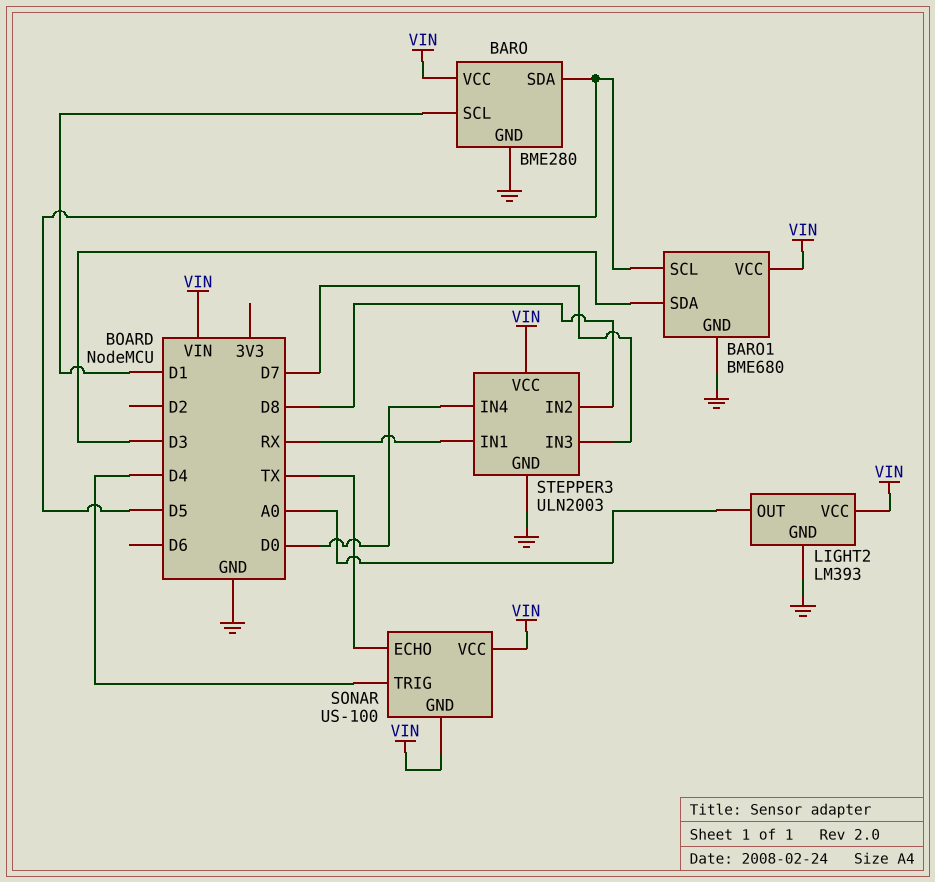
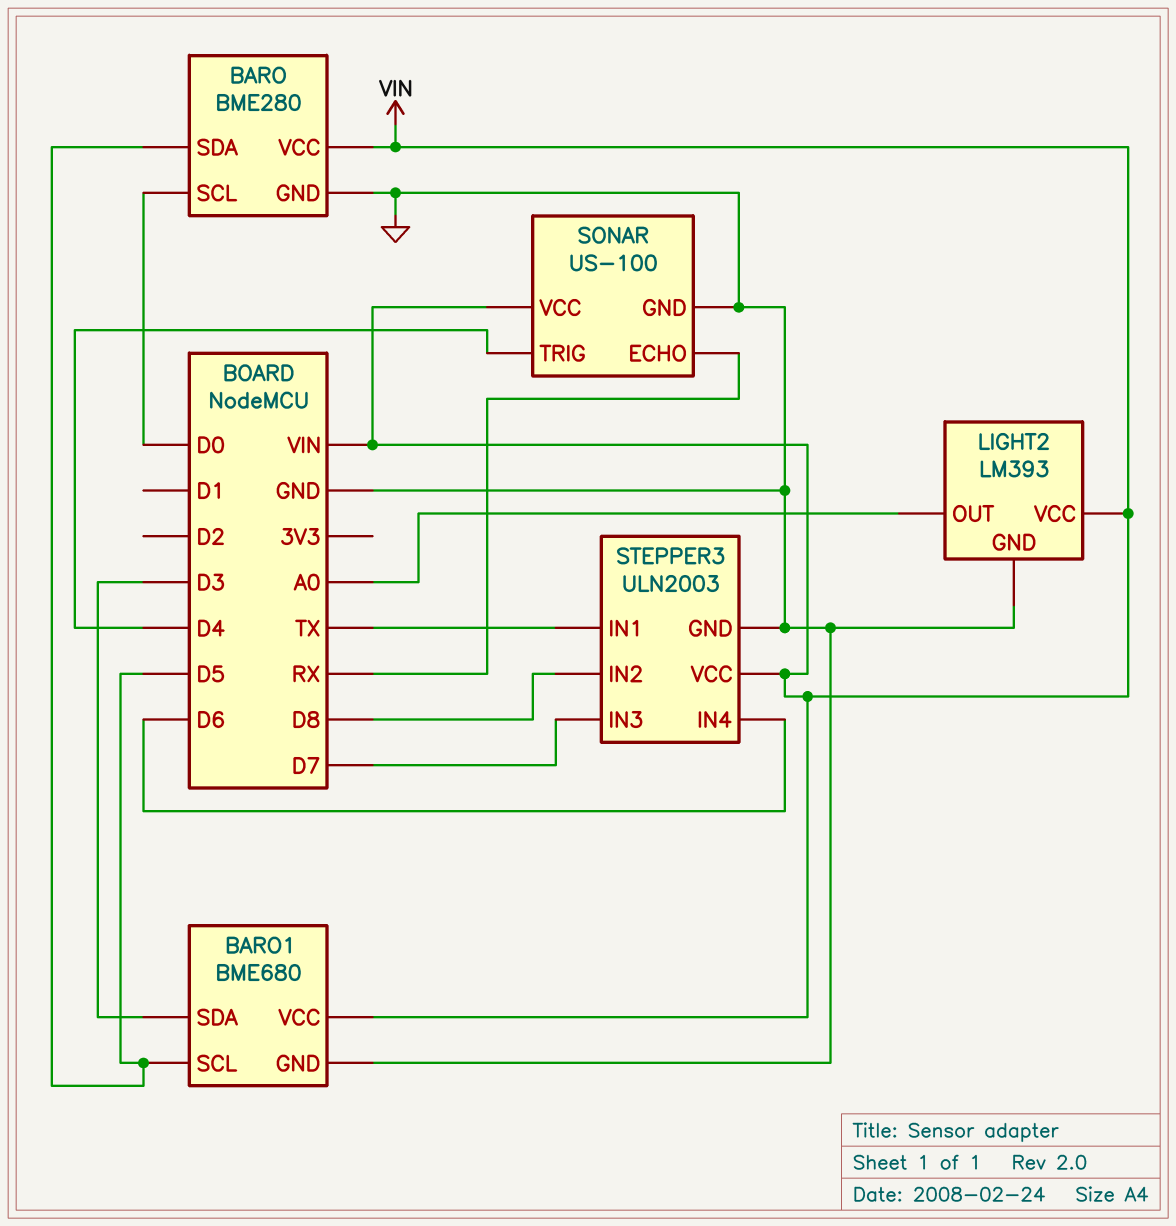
BARO pin SCL: D1 -> D0
SONAR pin ECHO: TX -> RX
SONAR pin GND: VIN -> GND
STEPPER3 pin IN1: RX -> TX
STEPPER3 pin IN4: D0 -> D6

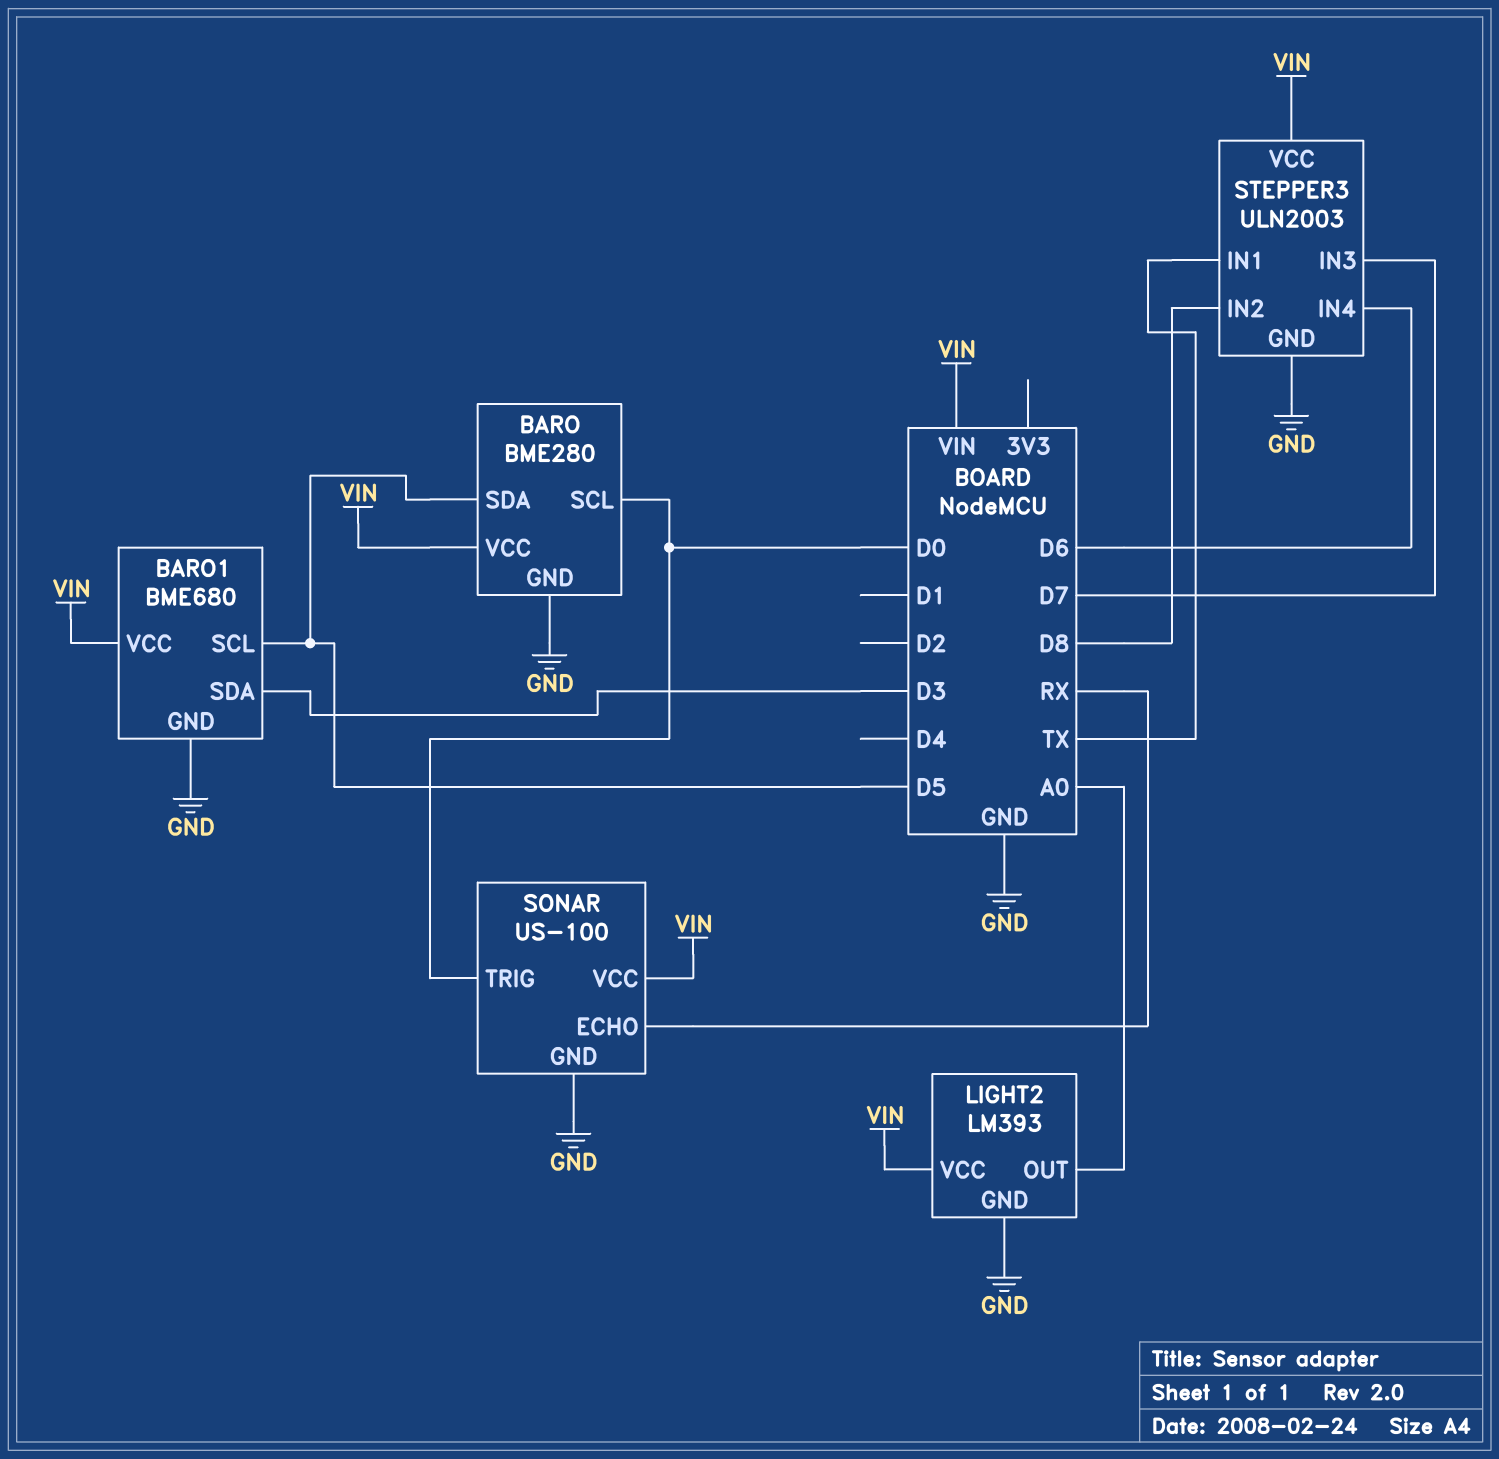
SONAR pin TRIG: D4 -> D0

